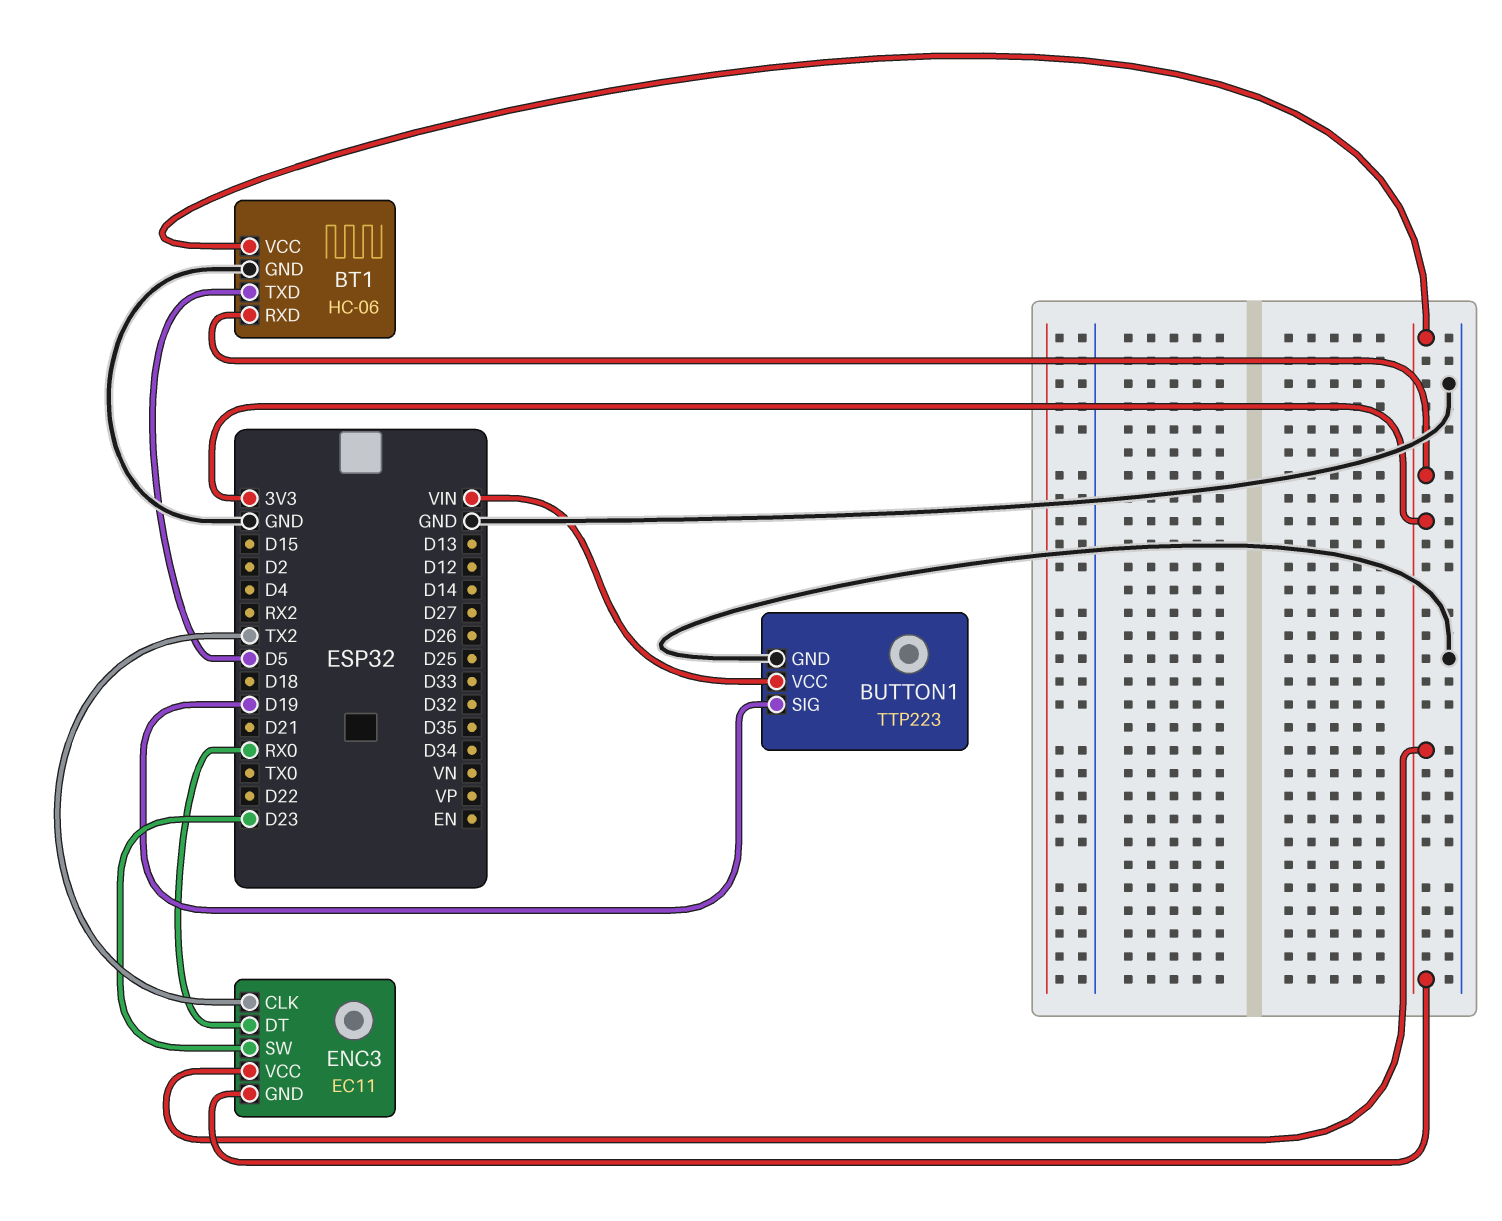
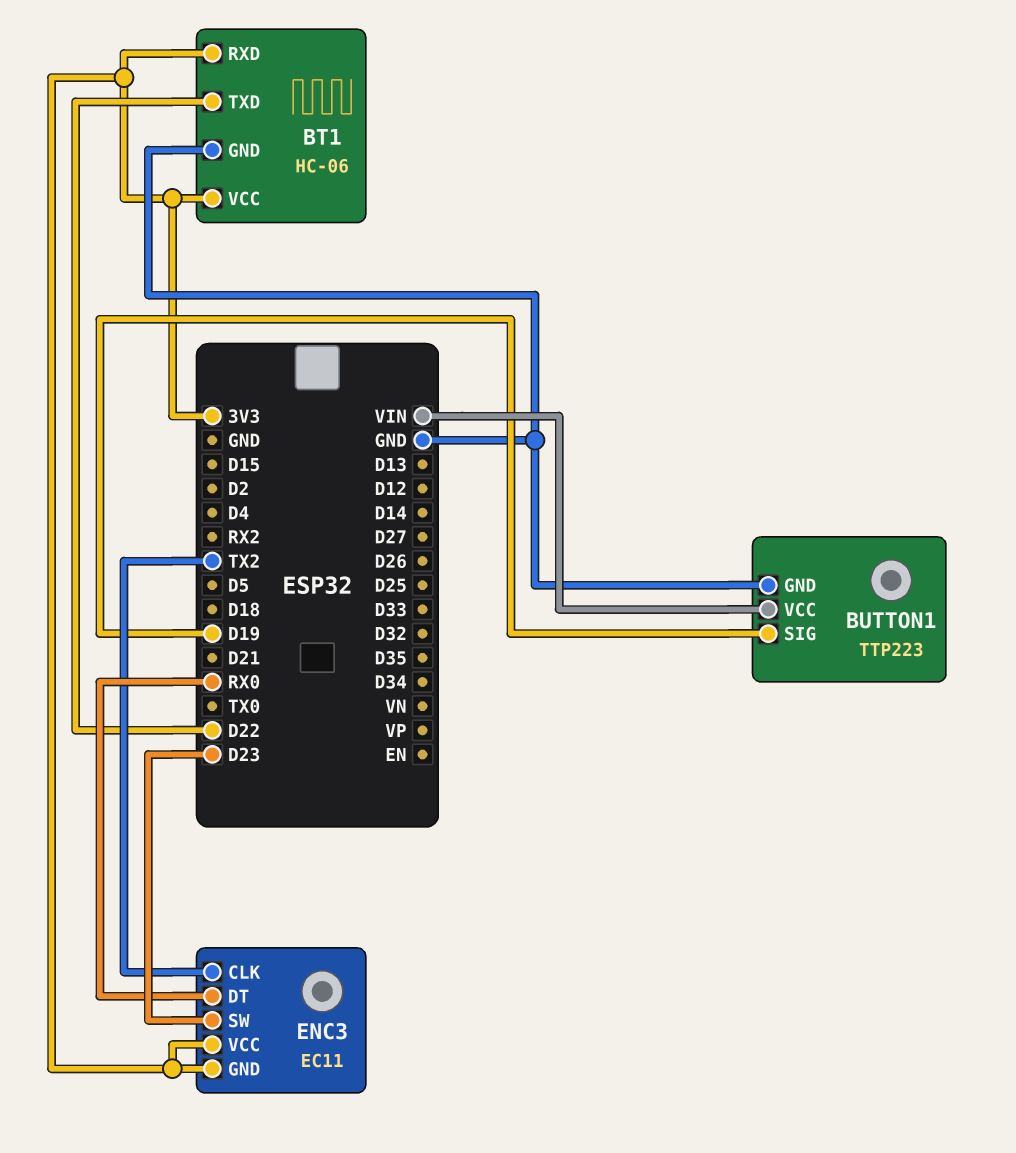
BT1 pin TXD: D5 -> D22

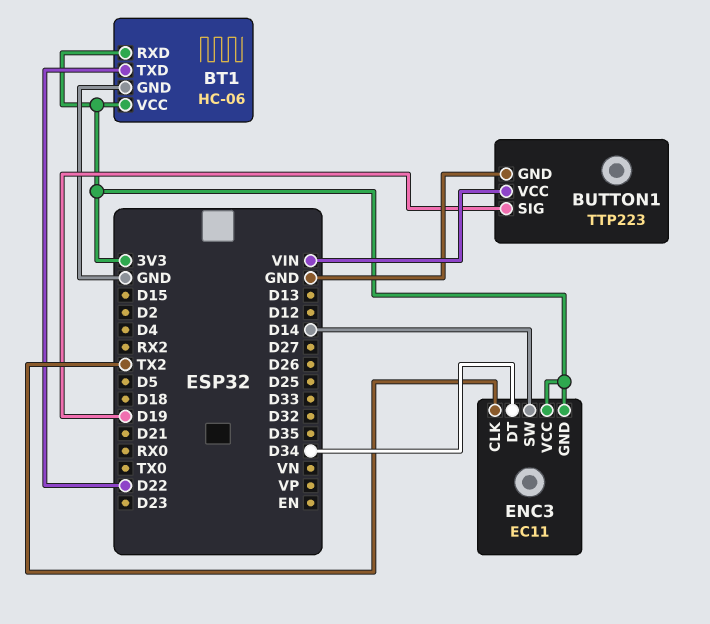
ENC3 pin DT: RX0 -> D34
ENC3 pin SW: D23 -> D14

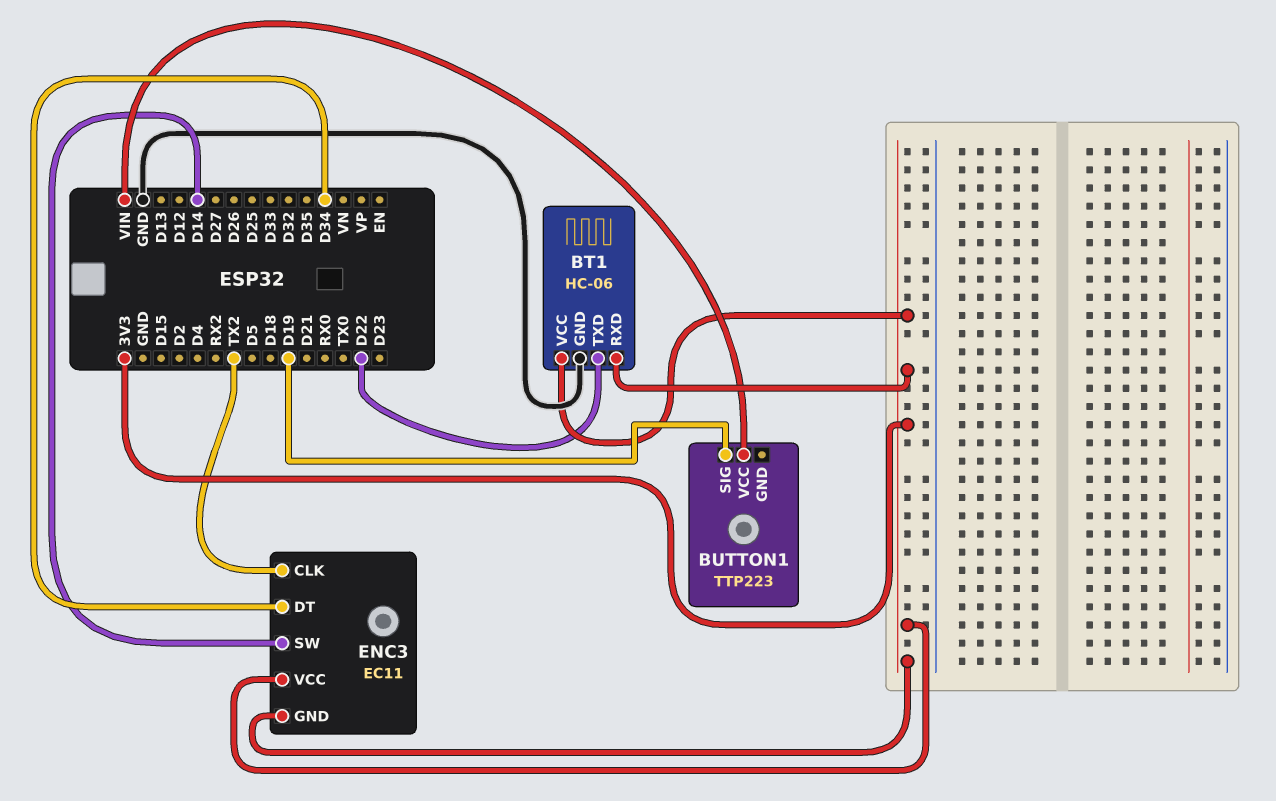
BUTTON1 pin GND: GND -> none

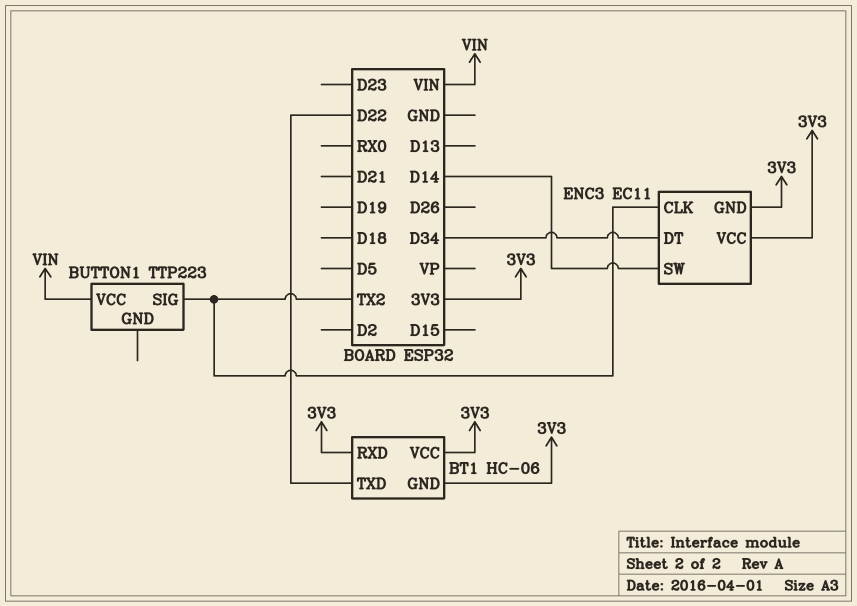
BT1 pin GND: GND -> 3V3
BUTTON1 pin SIG: D19 -> TX2

